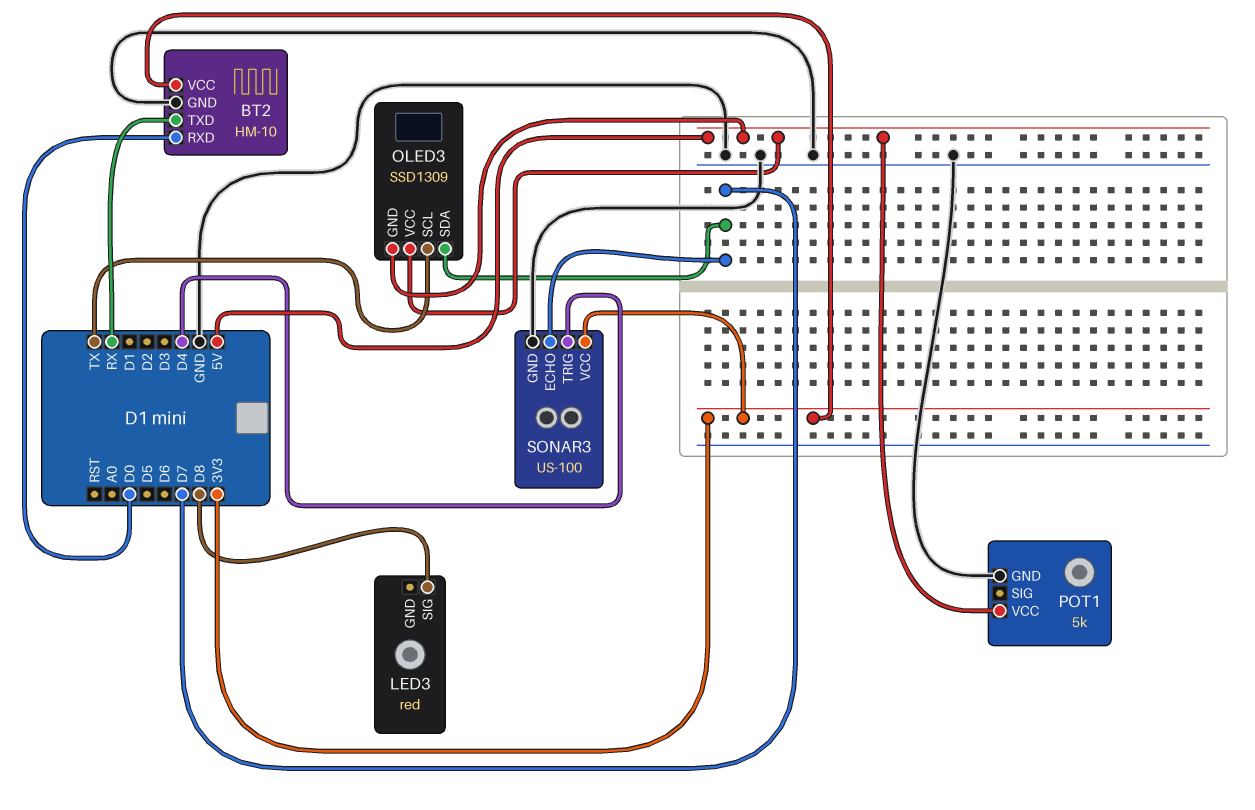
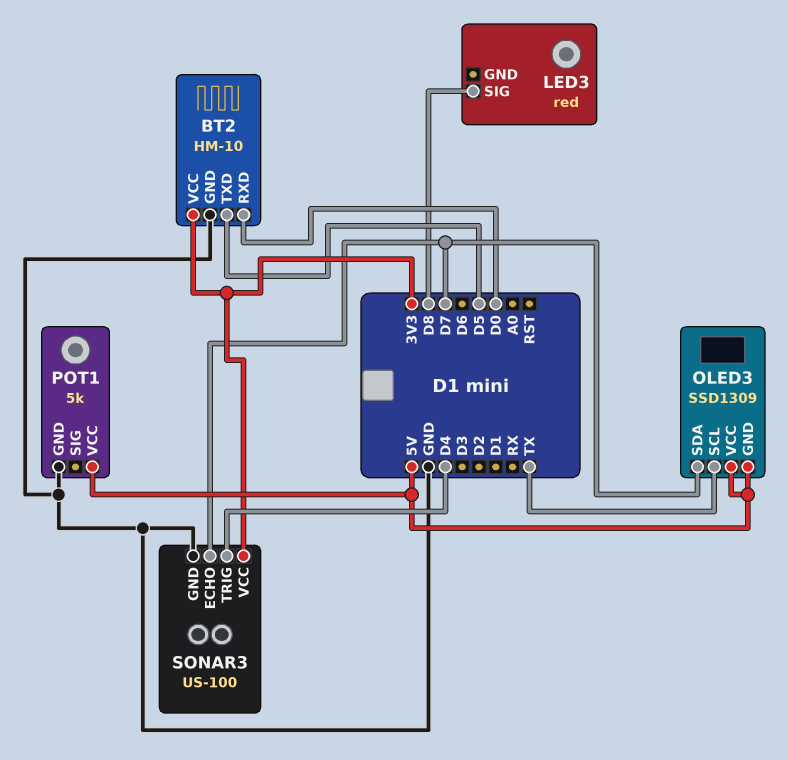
BT2 pin TXD: RX -> D5

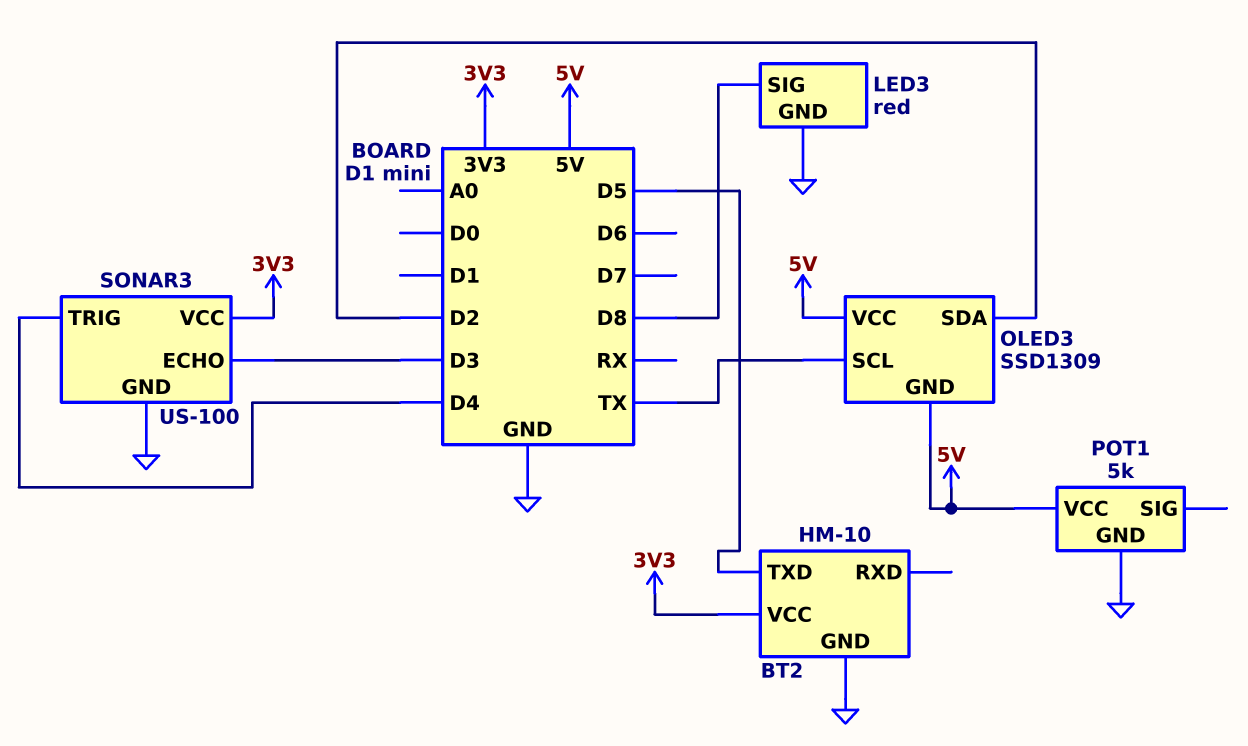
BT2 pin RXD: D0 -> none
LED3 pin GND: none -> GND
OLED3 pin SDA: D7 -> D2
SONAR3 pin ECHO: D7 -> D3

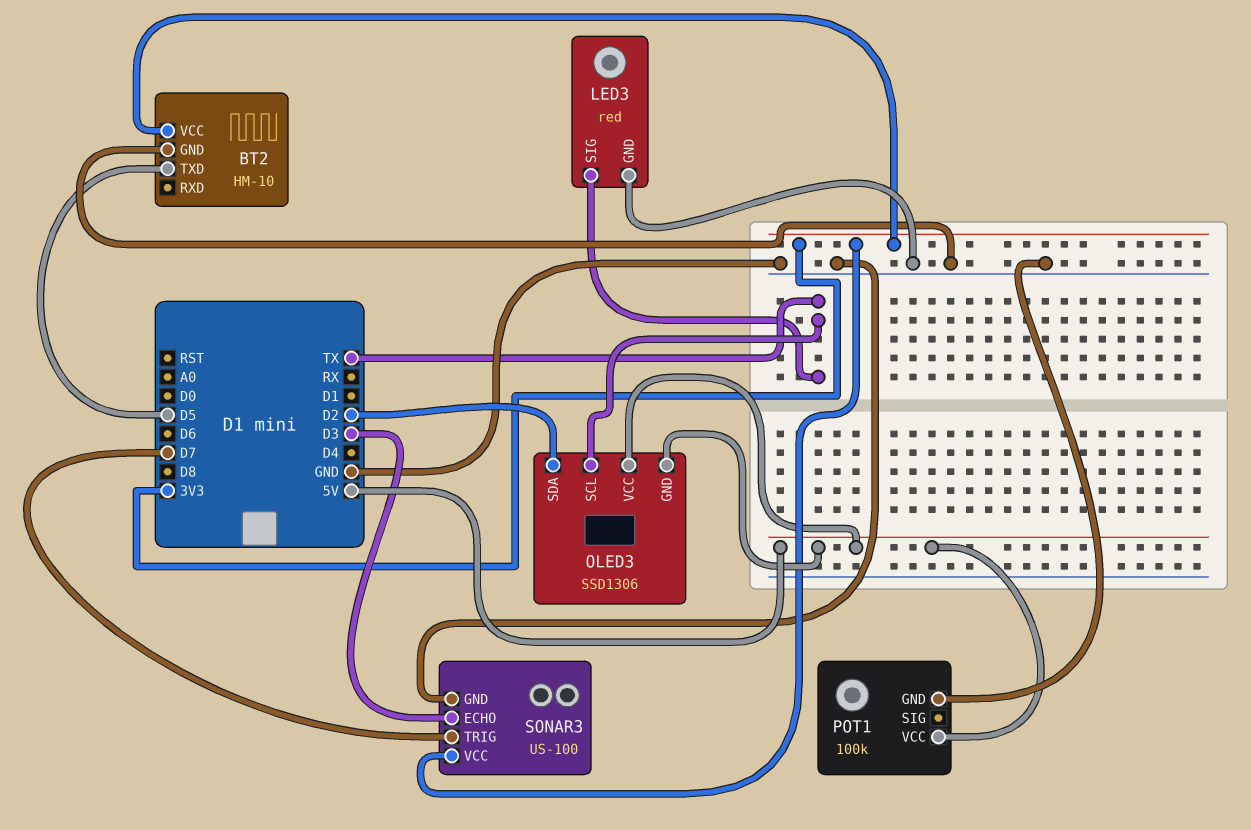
LED3 pin SIG: D8 -> TX
OLED3: SSD1309 -> SSD1306
POT1: 5k -> 100k
SONAR3 pin TRIG: D4 -> D7

